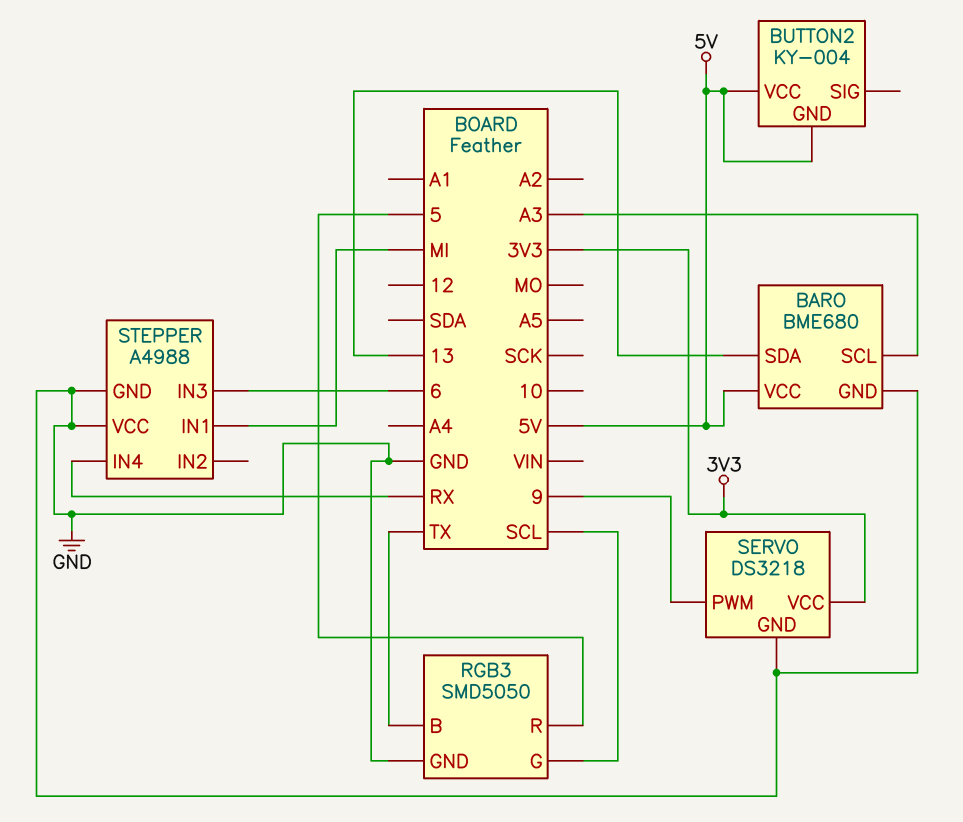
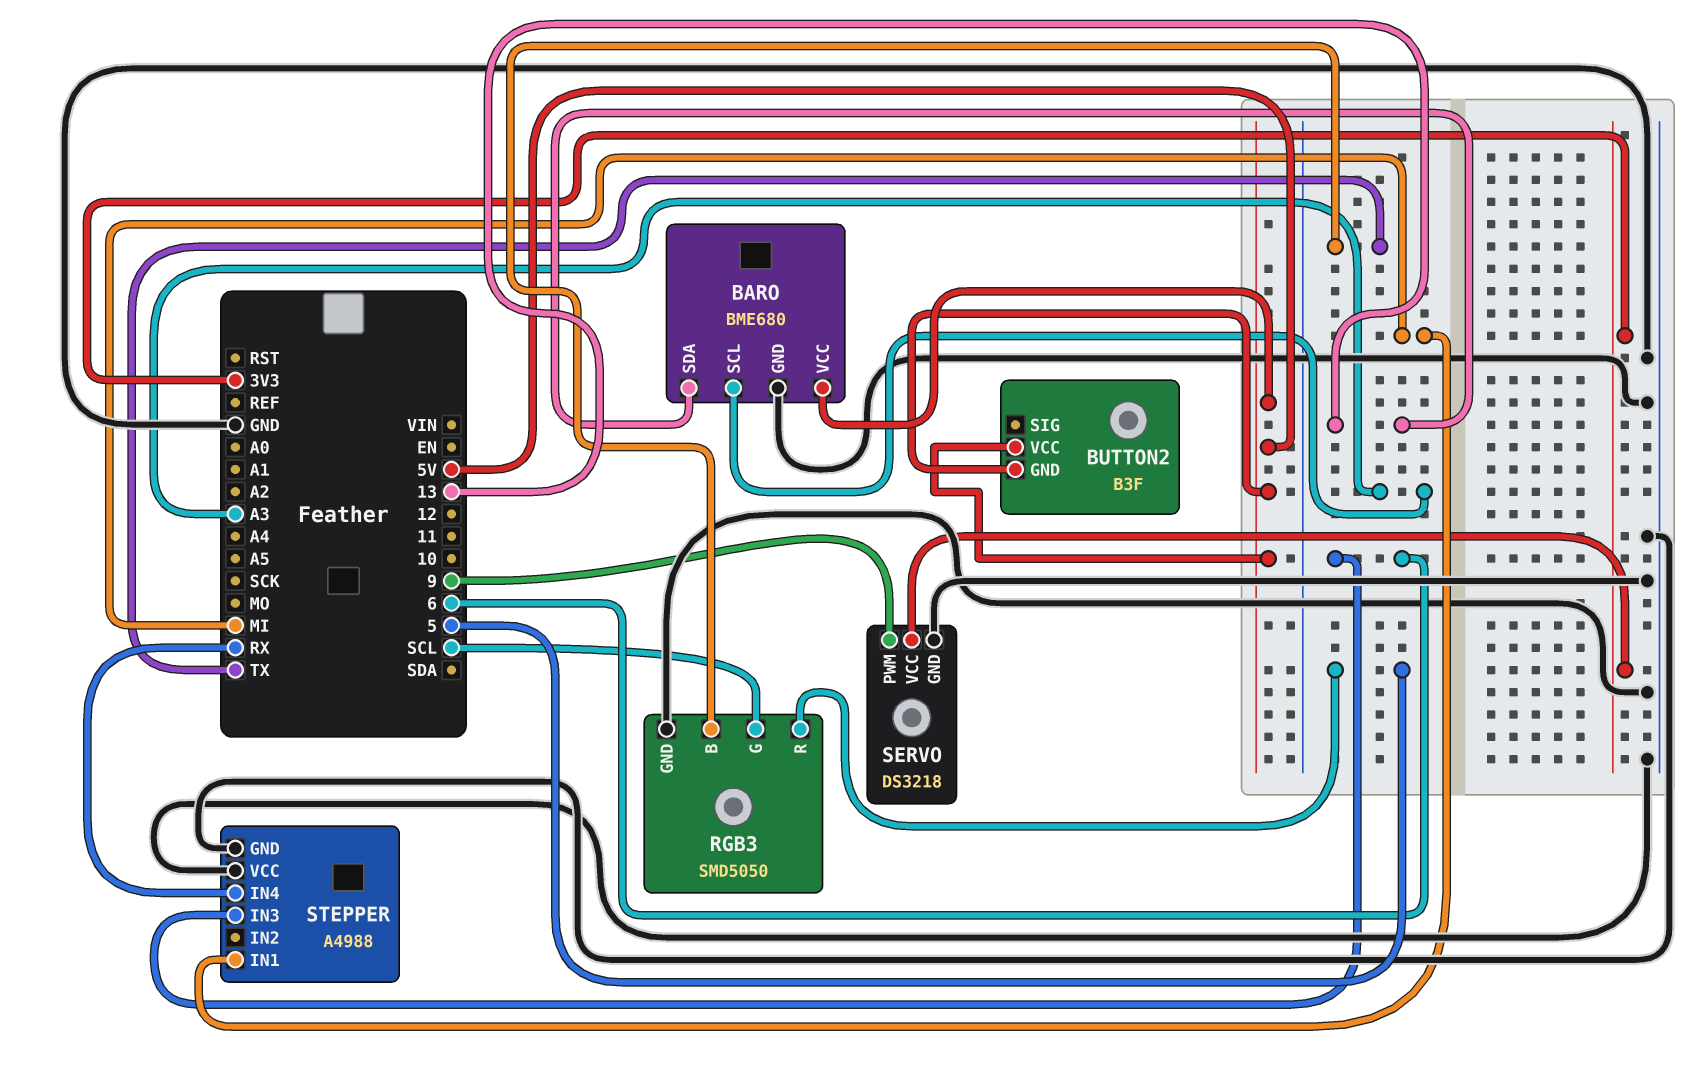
BUTTON2: KY-004 -> B3F

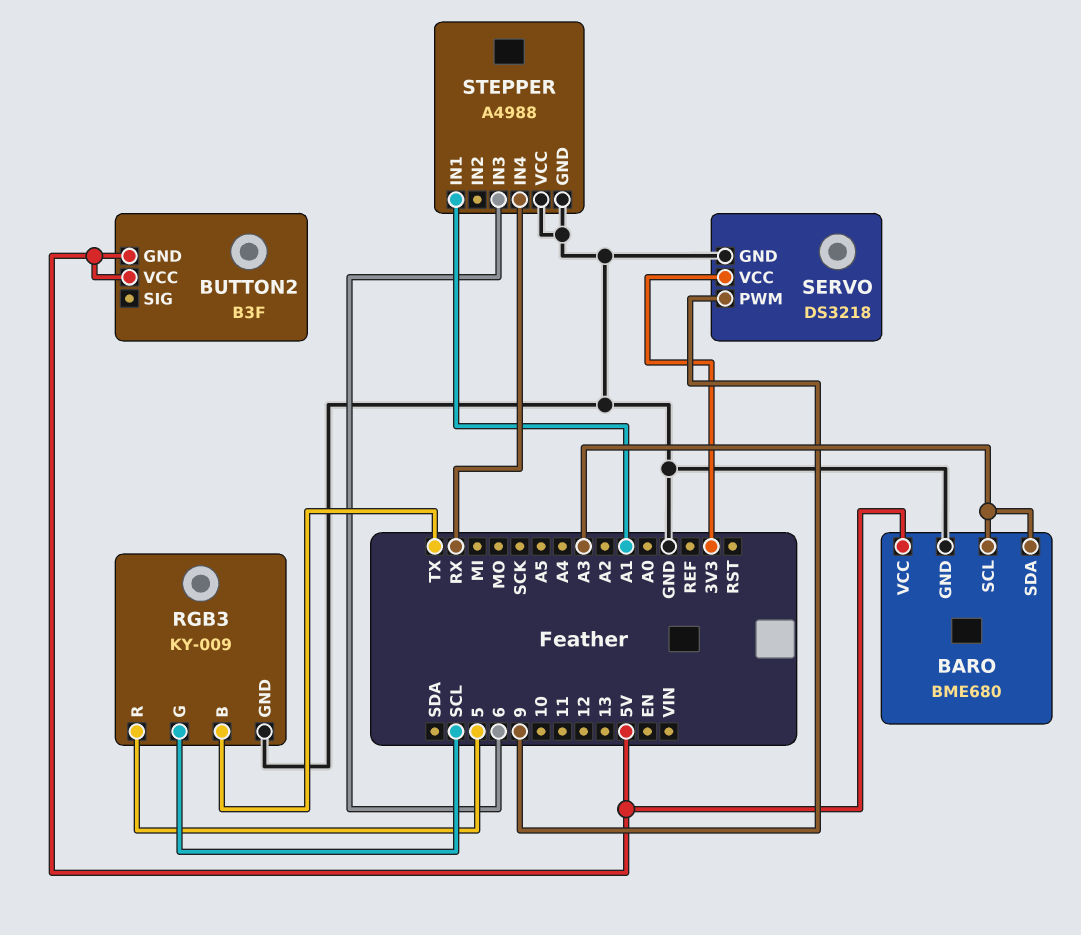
BARO pin SDA: 13 -> A3
RGB3: SMD5050 -> KY-009
STEPPER pin IN1: MI -> A1

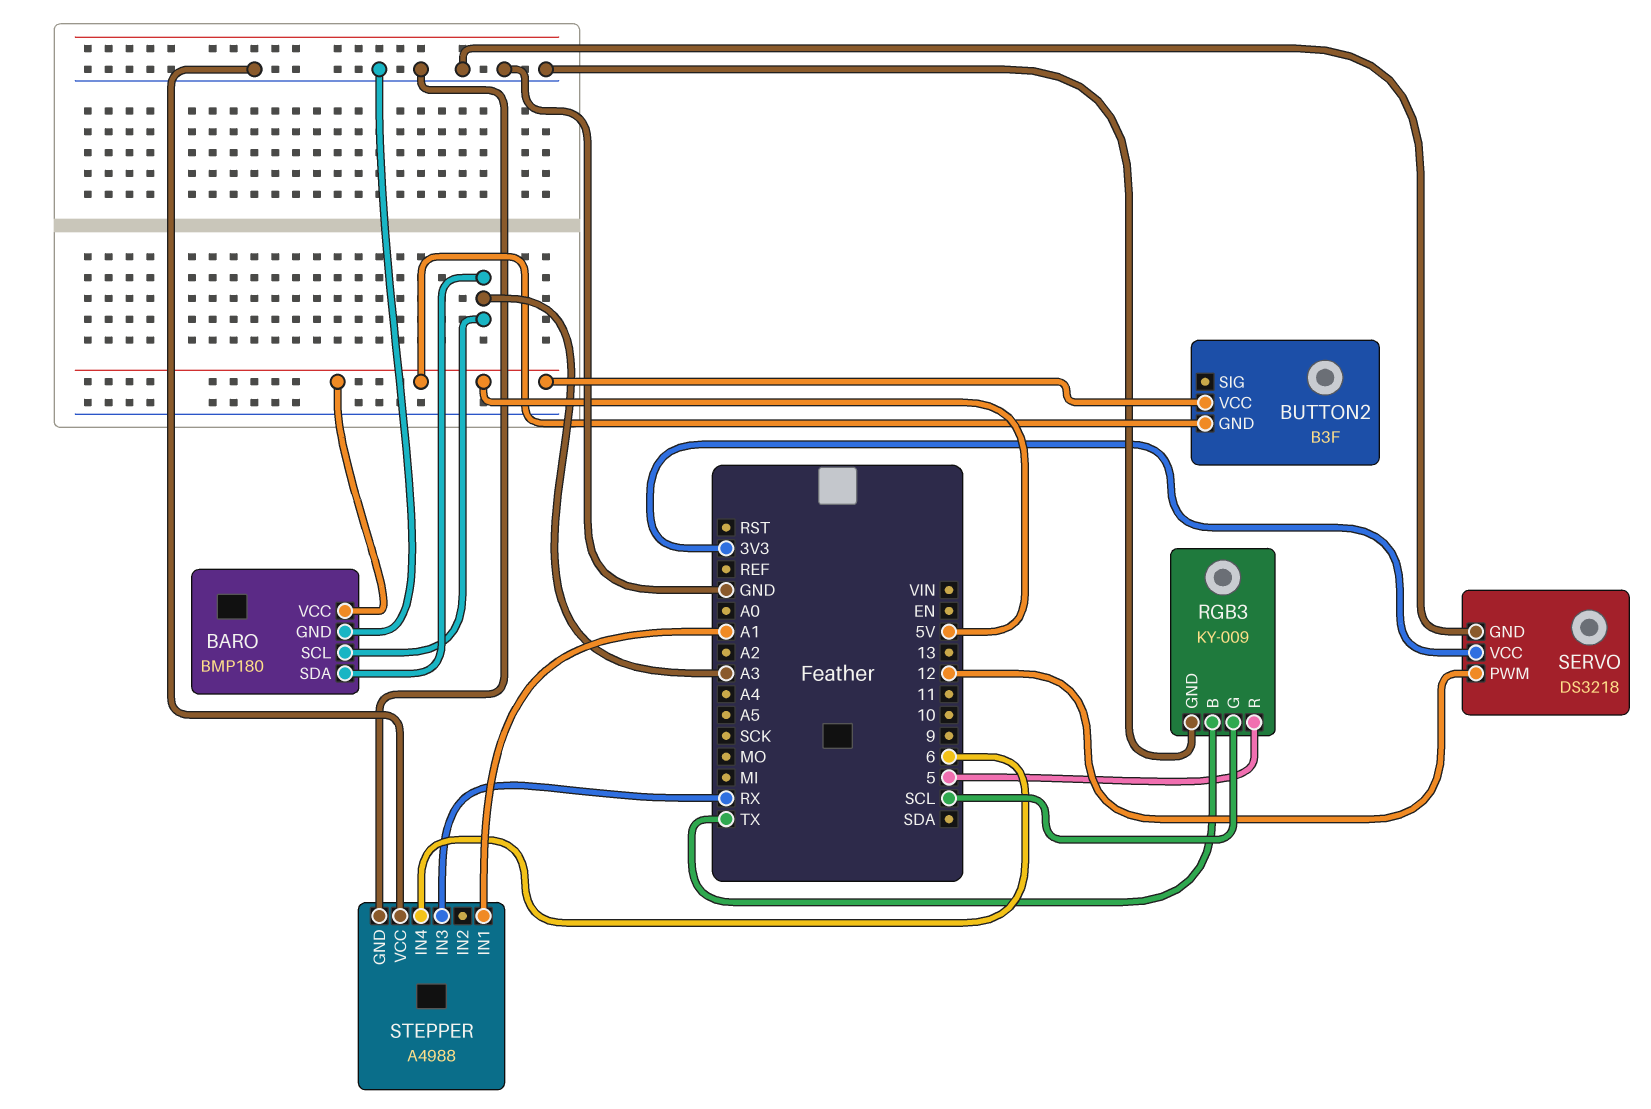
BARO: BME680 -> BMP180
SERVO pin PWM: 9 -> 12
STEPPER pin IN3: 6 -> RX
STEPPER pin IN4: RX -> 6

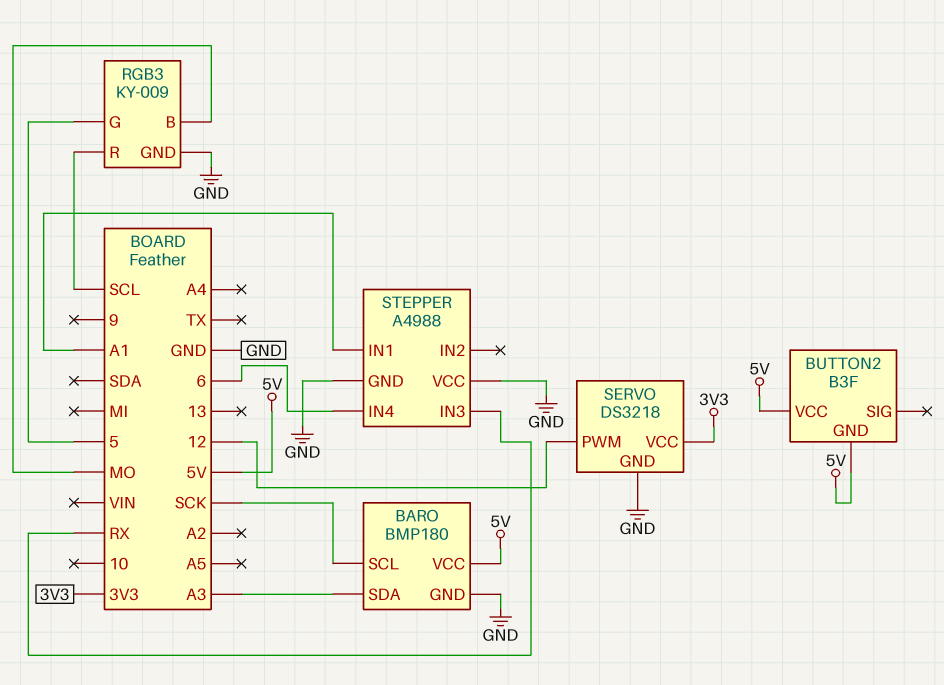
BARO pin SCL: A3 -> SCK
RGB3 pin B: TX -> MO
RGB3 pin G: SCL -> 5
RGB3 pin R: 5 -> SCL

